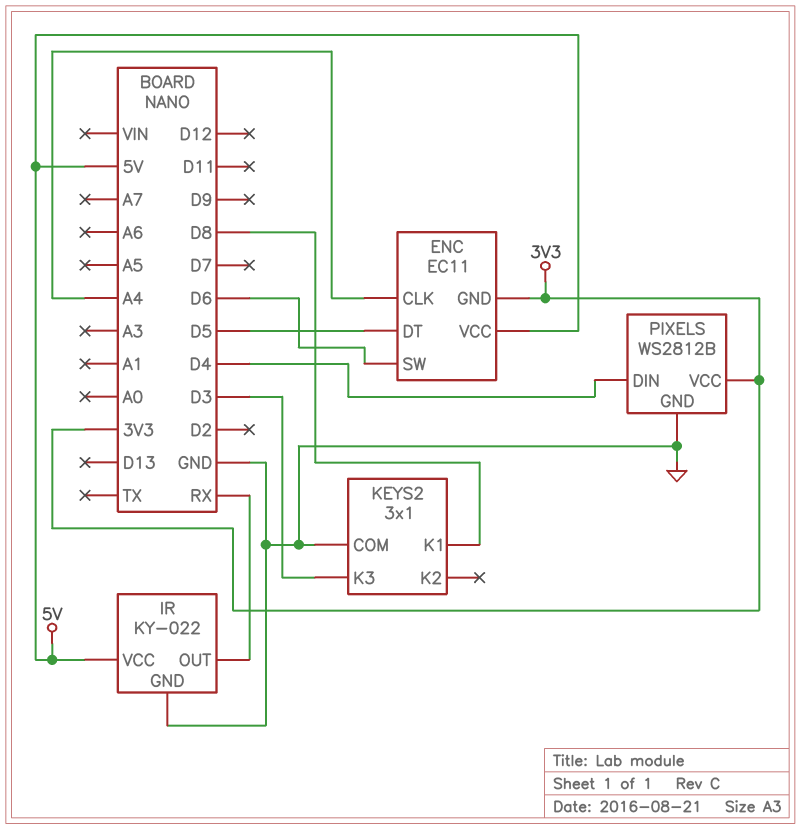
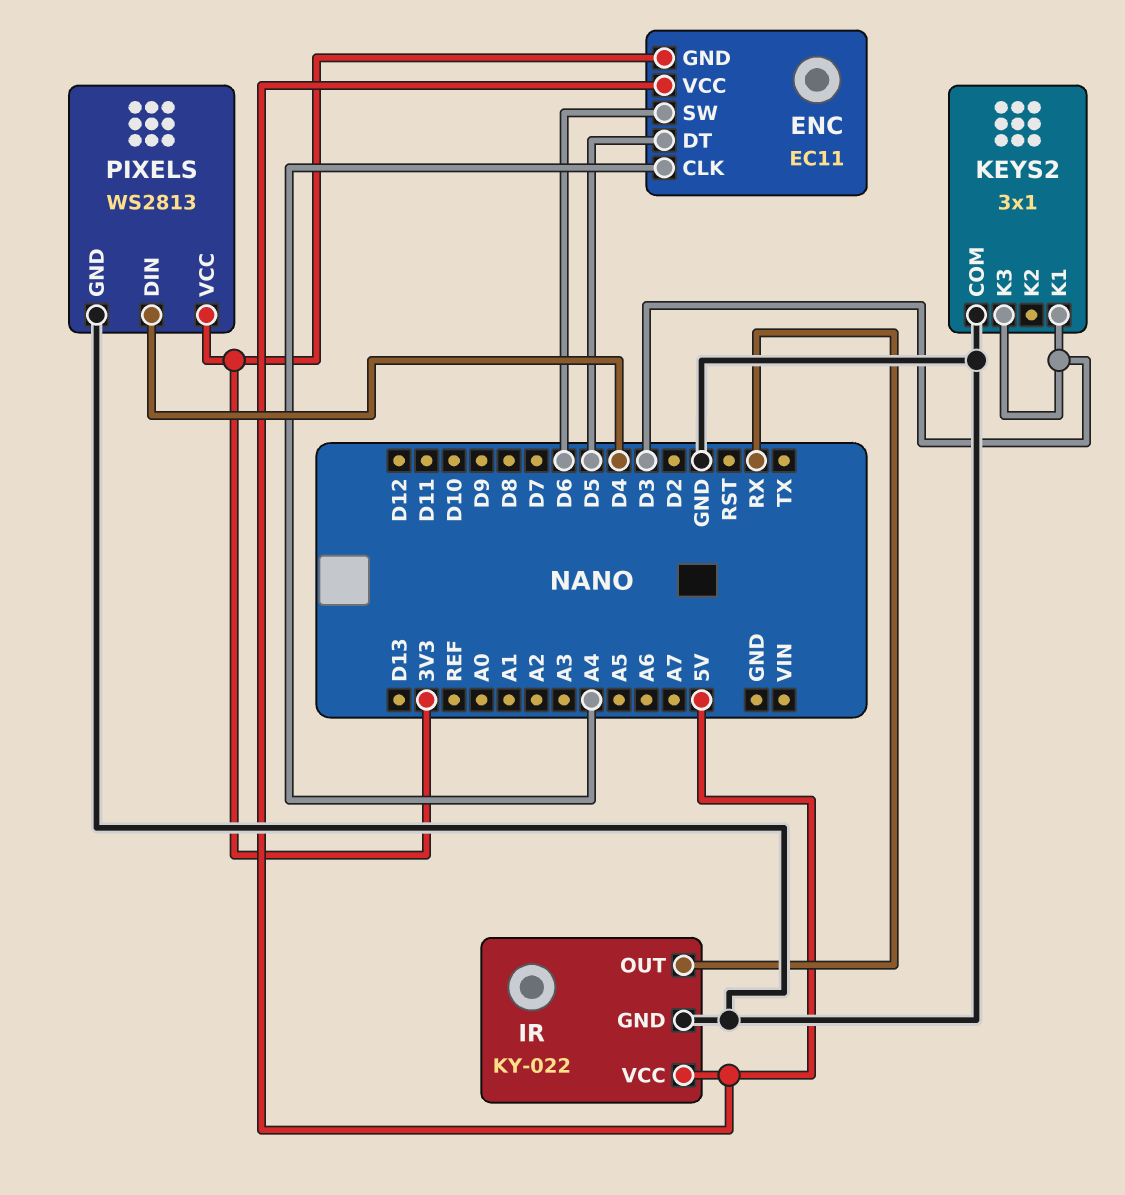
KEYS2 pin K1: D8 -> D3
PIXELS: WS2812B -> WS2813

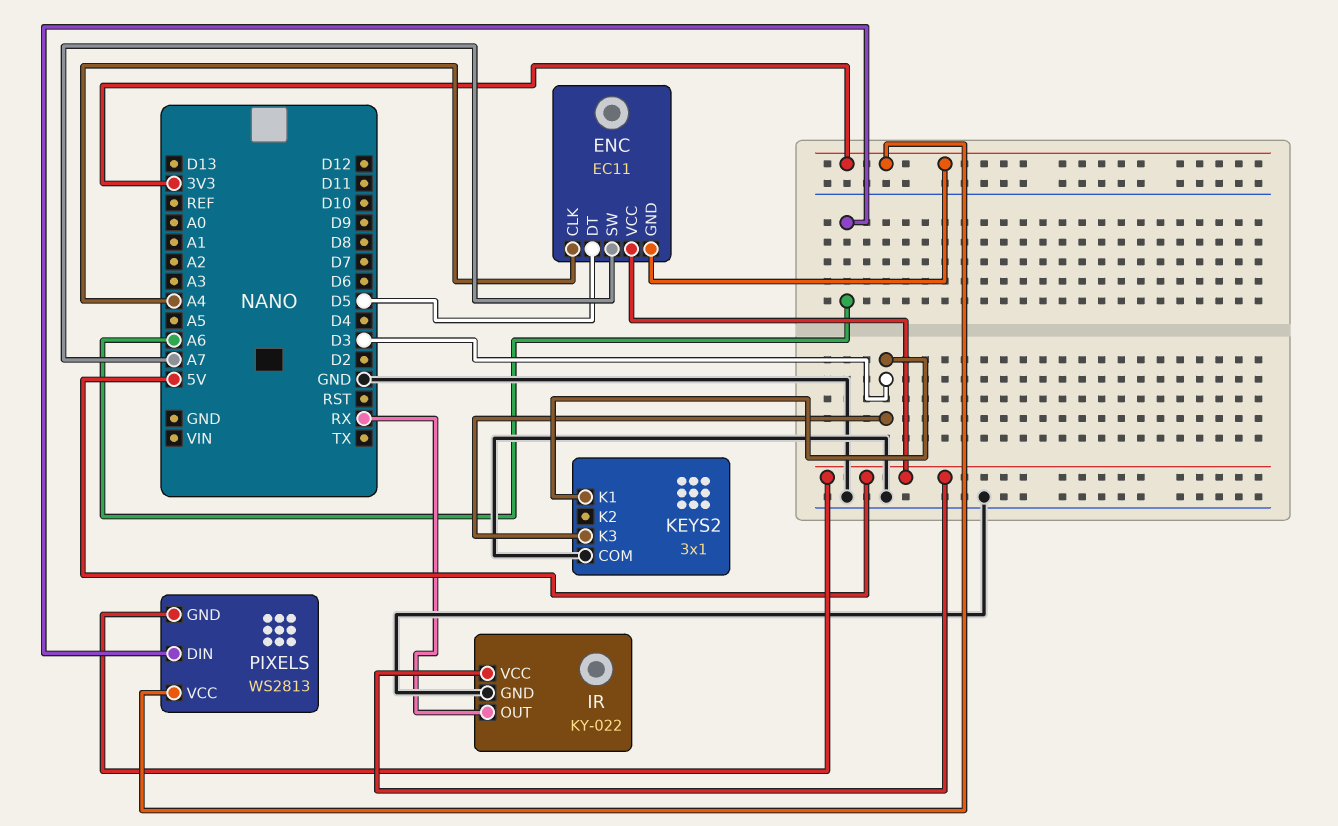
ENC pin SW: D6 -> A7
PIXELS pin DIN: D4 -> A6
PIXELS pin GND: GND -> 5V

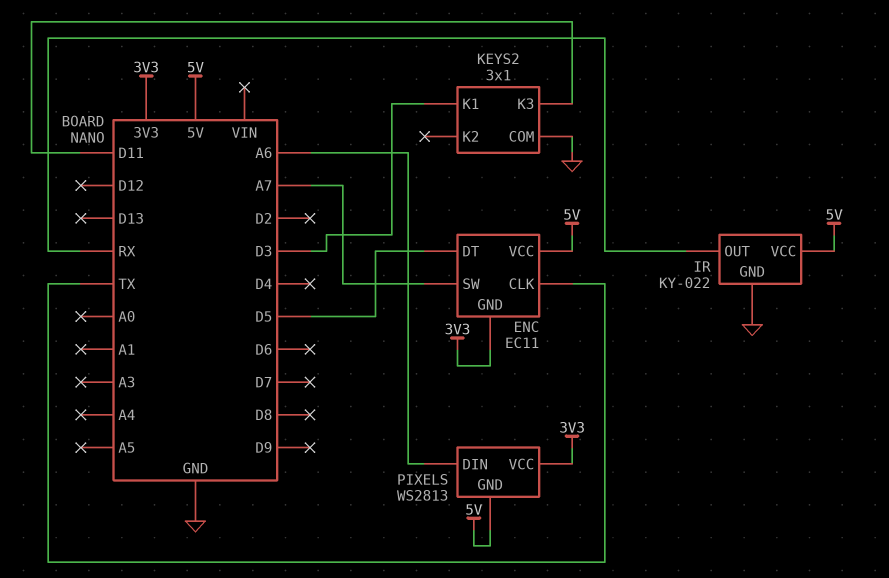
ENC pin CLK: A4 -> TX
KEYS2 pin K3: D3 -> D11

